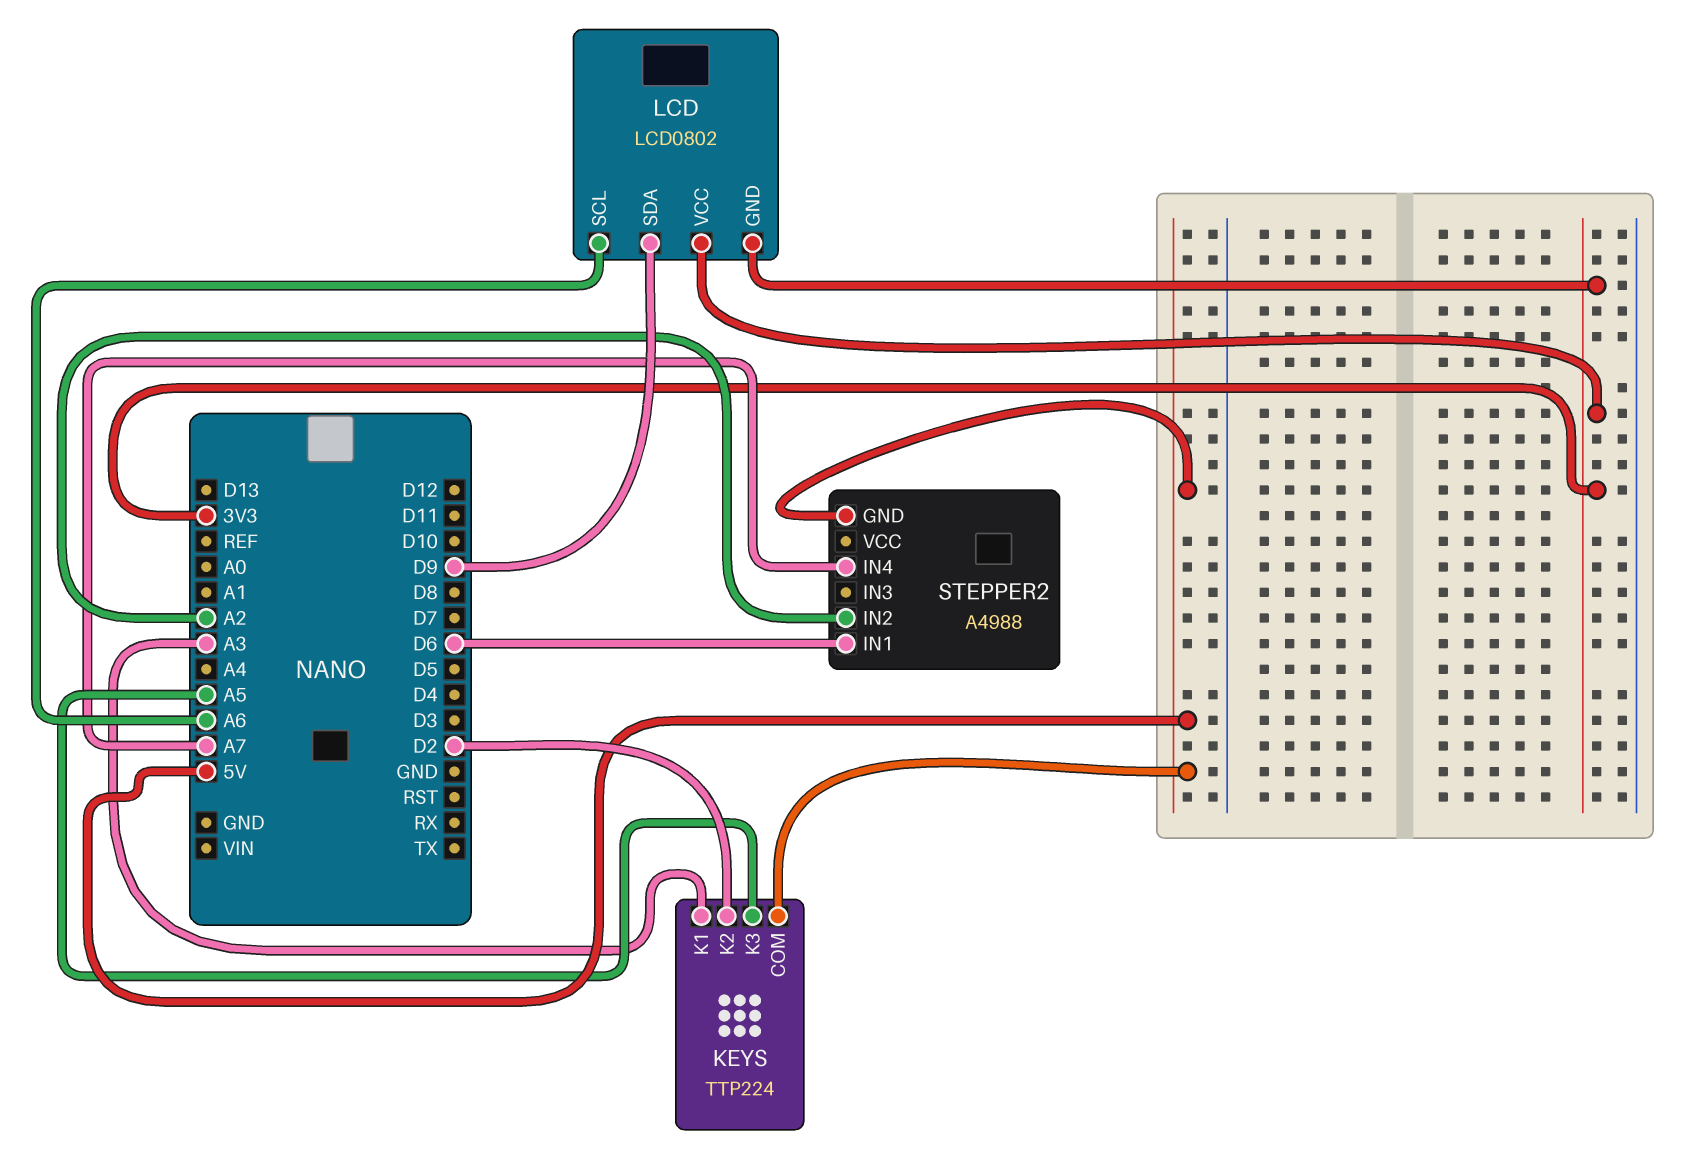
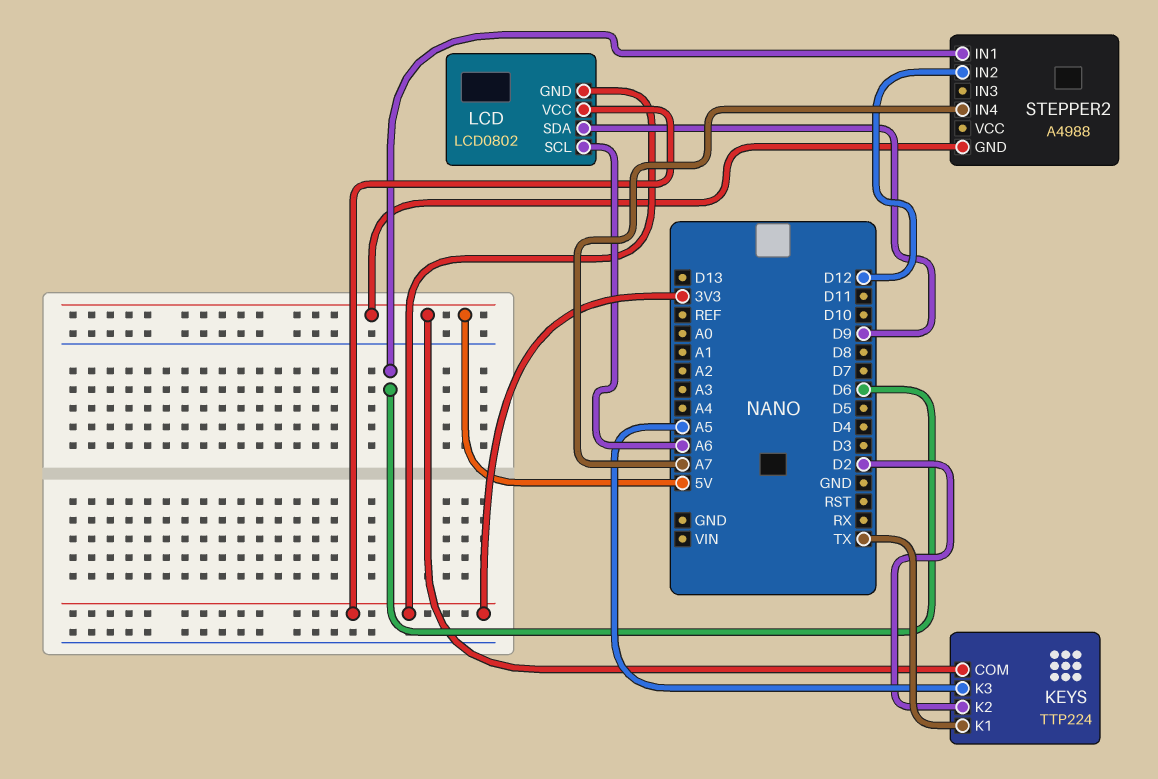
KEYS pin K1: A3 -> TX
STEPPER2 pin IN2: A2 -> D12

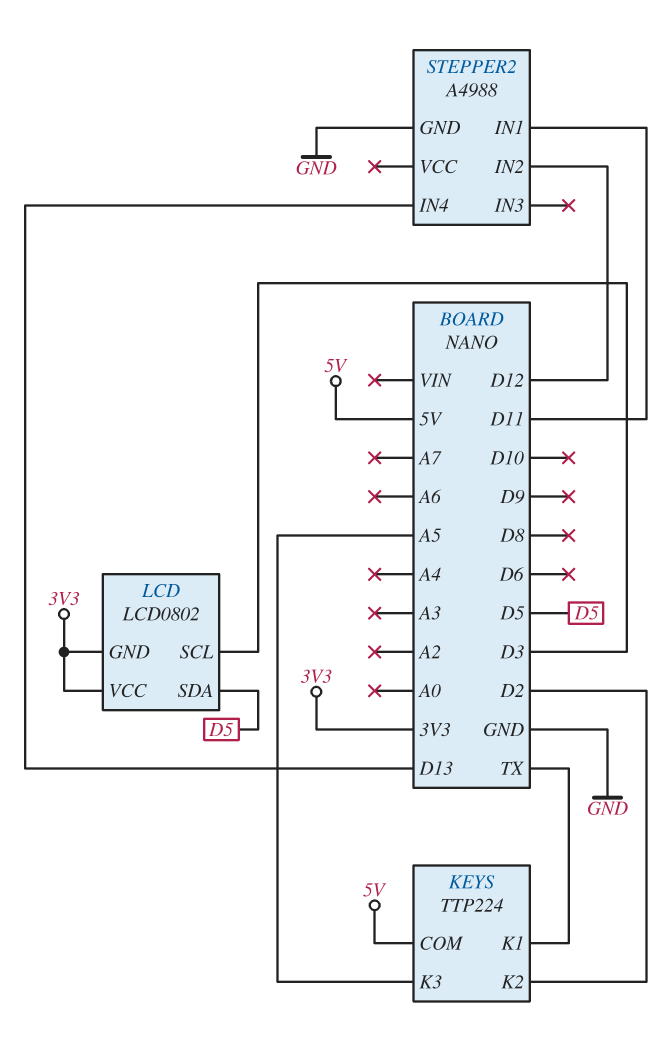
LCD pin SCL: A6 -> D3
LCD pin SDA: D9 -> D5
STEPPER2 pin GND: 5V -> GND
STEPPER2 pin IN1: D6 -> D11
STEPPER2 pin IN4: A7 -> D13

